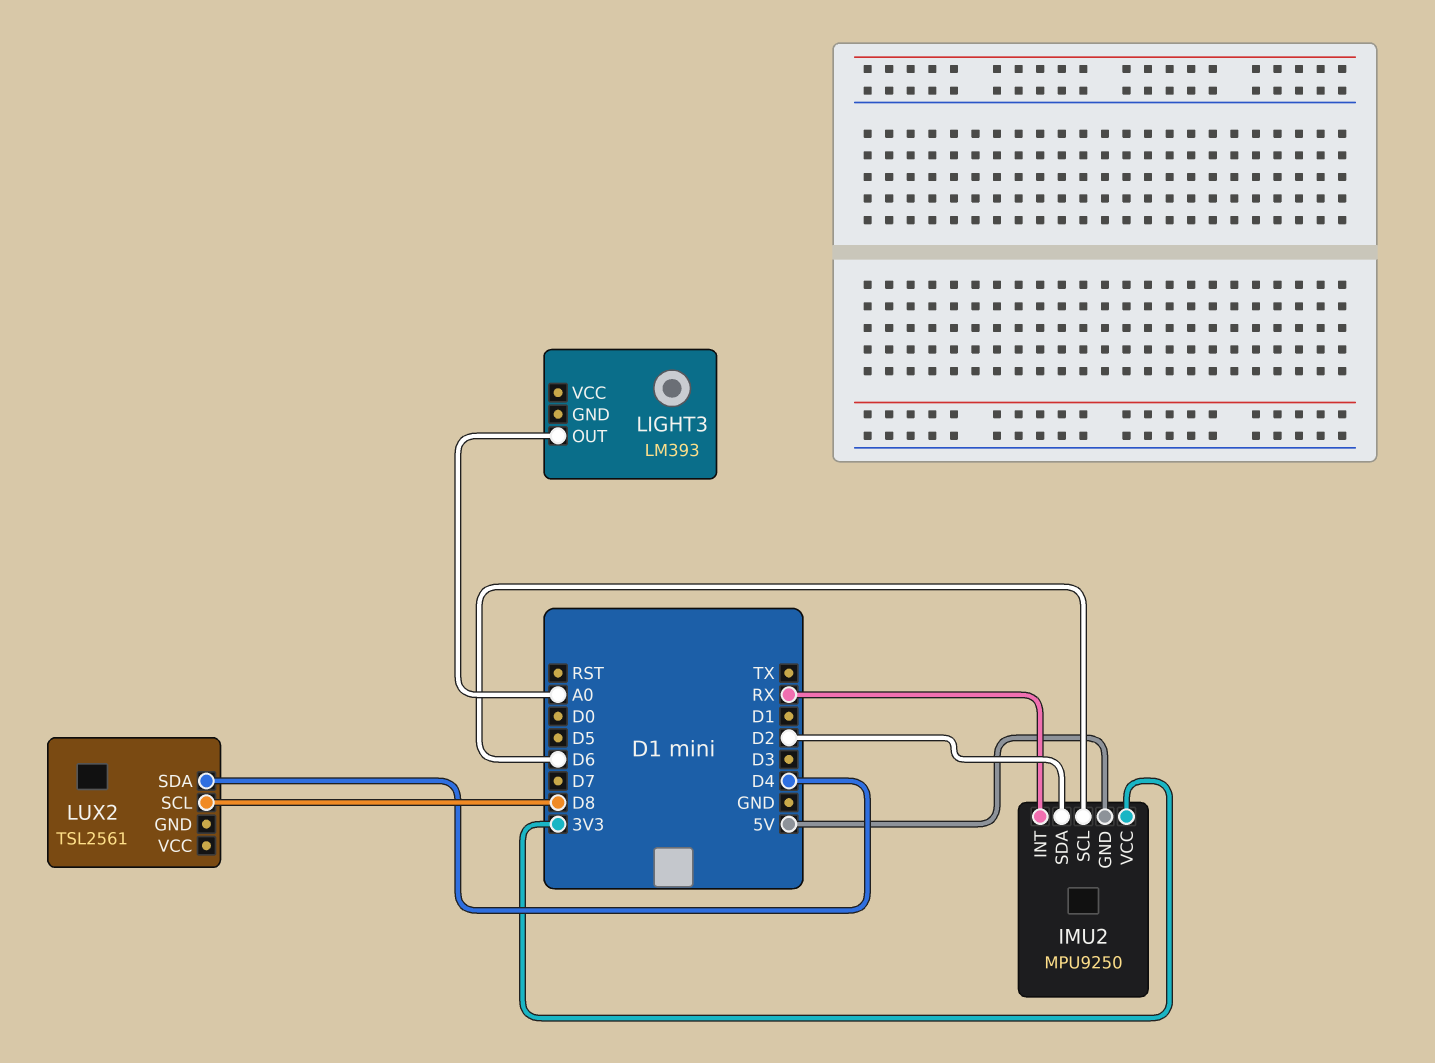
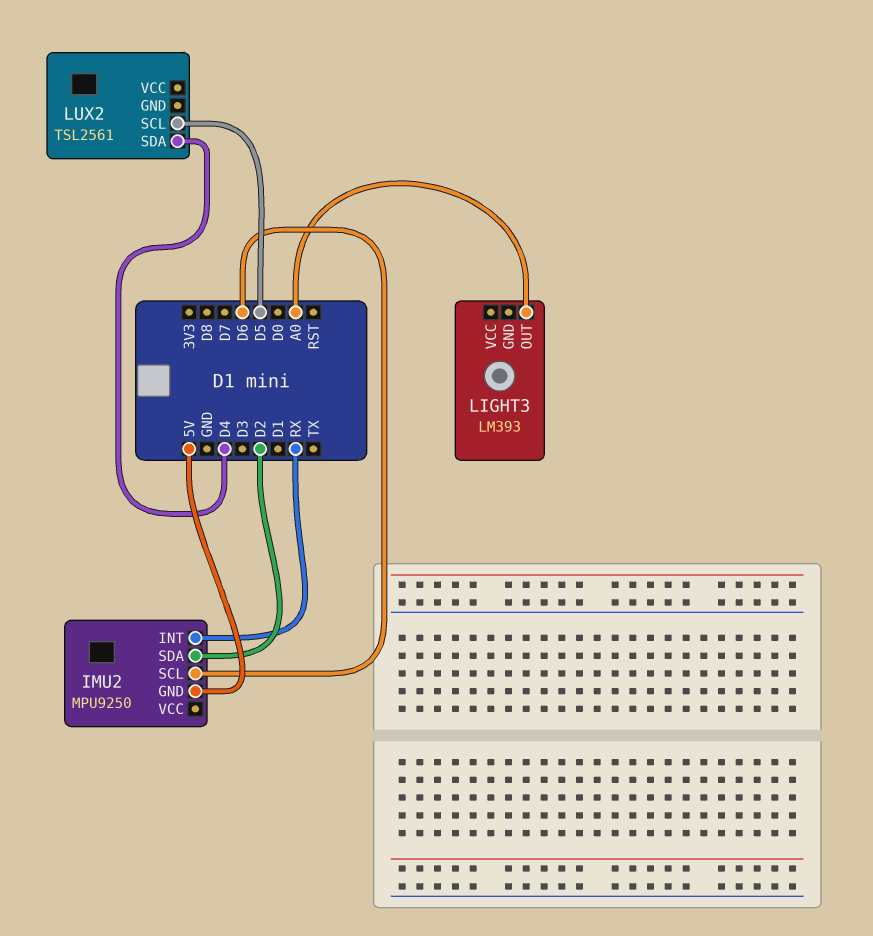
IMU2 pin VCC: 3V3 -> none
LUX2 pin SCL: D8 -> D5

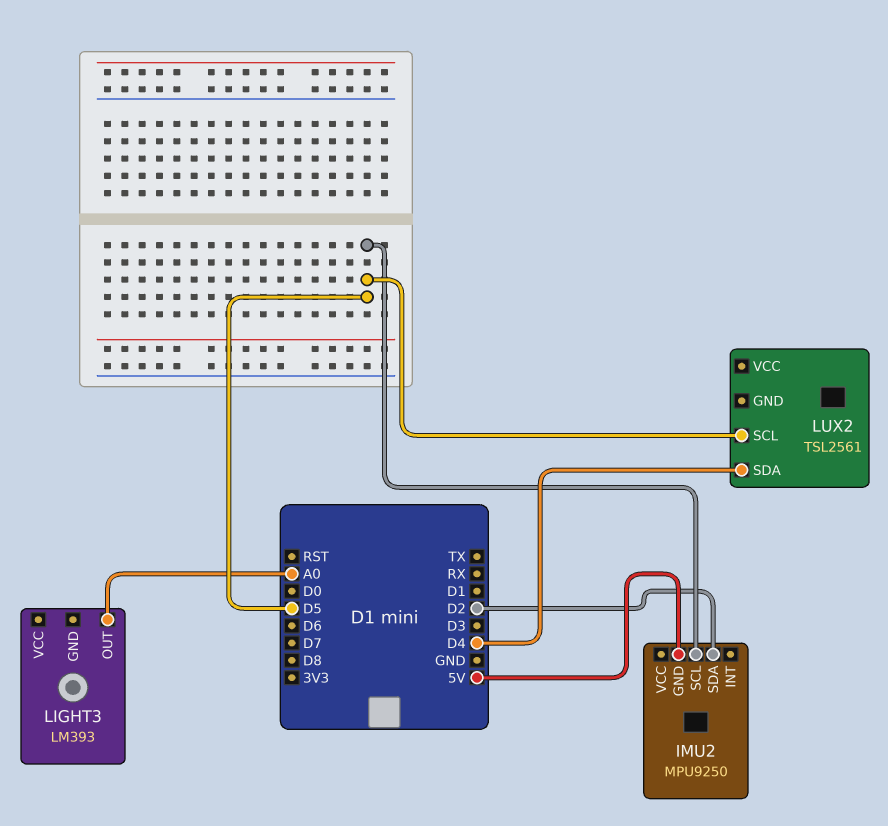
IMU2 pin INT: RX -> none
IMU2 pin SCL: D6 -> D5

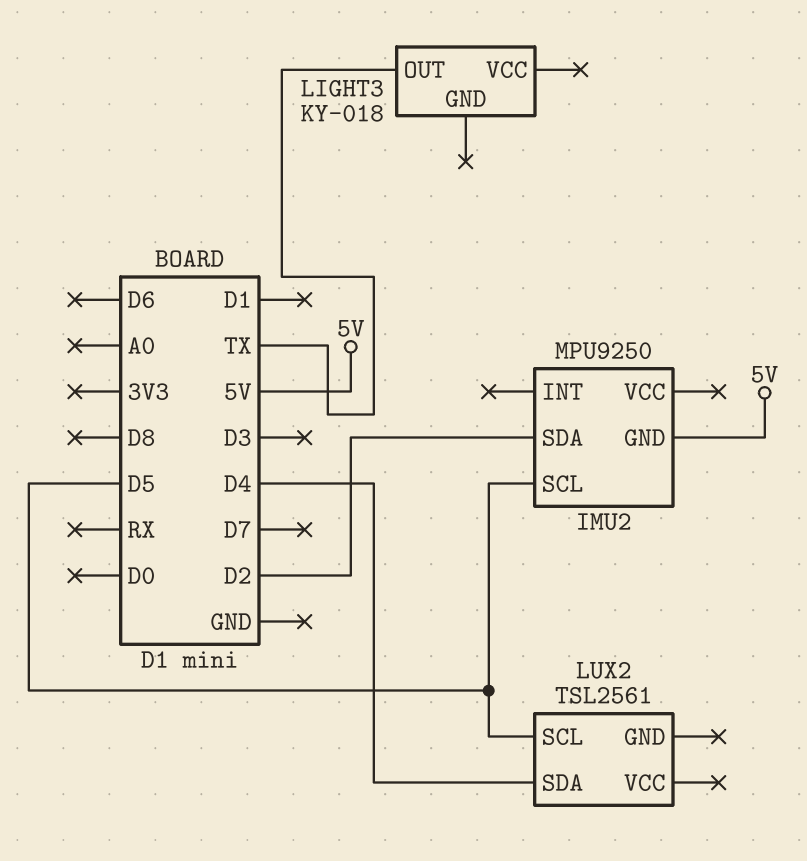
LIGHT3: LM393 -> KY-018
LIGHT3 pin OUT: A0 -> TX

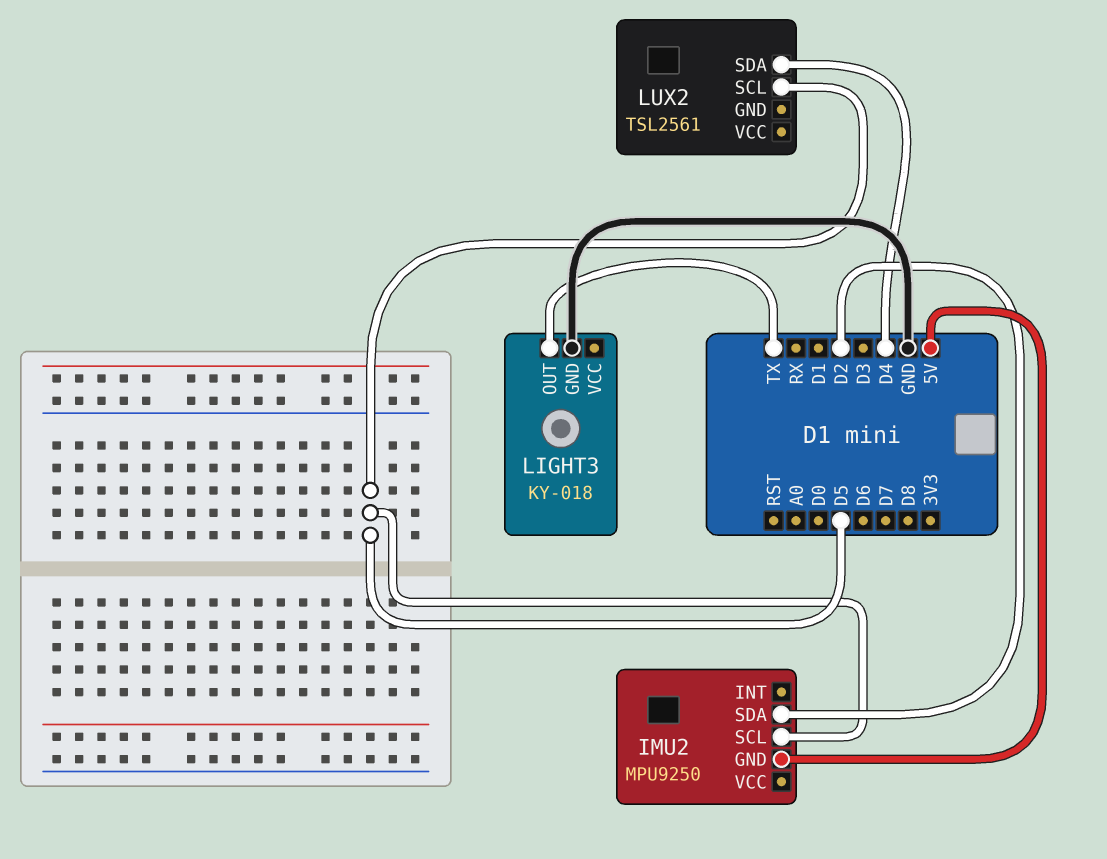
LIGHT3 pin GND: none -> GND

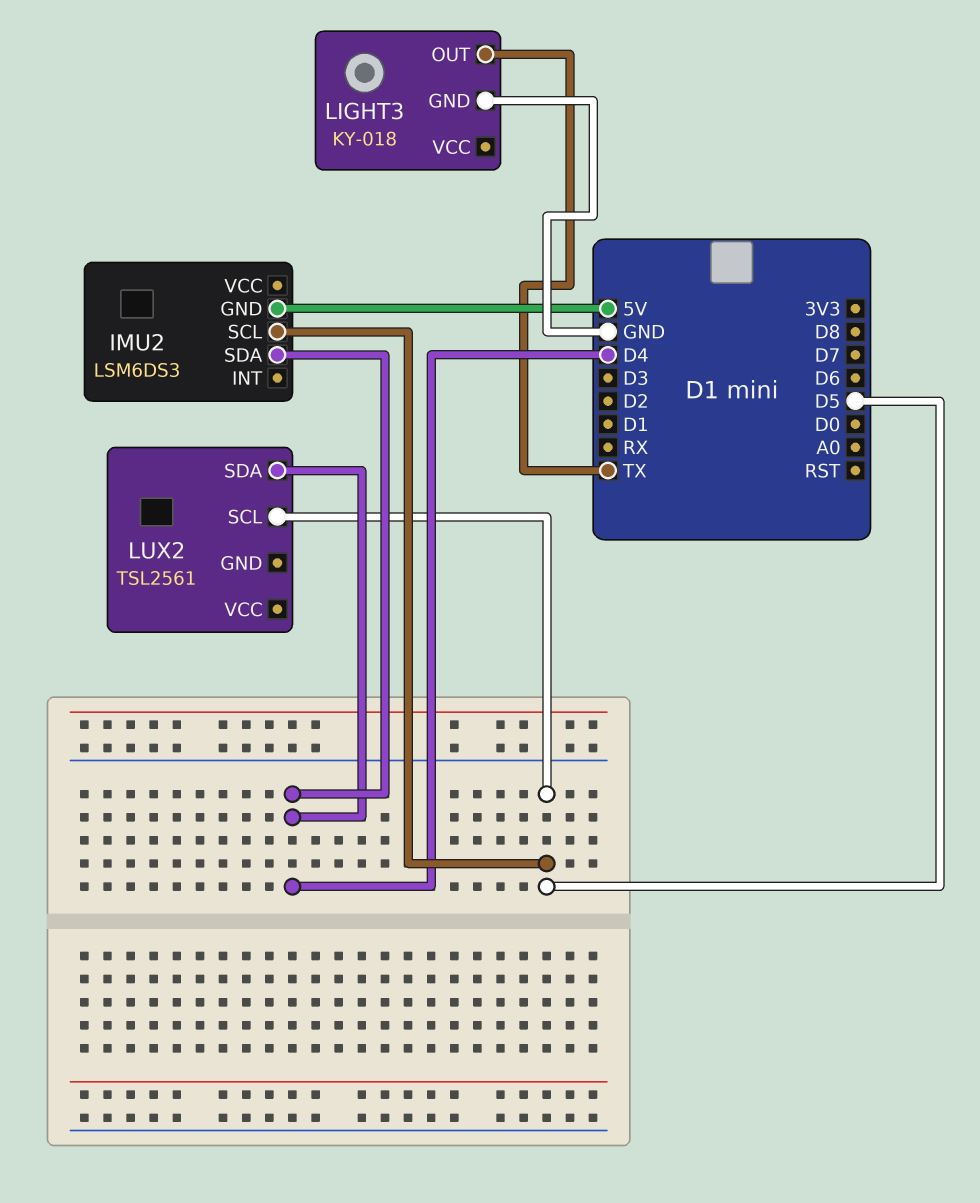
IMU2: MPU9250 -> LSM6DS3
IMU2 pin SDA: D2 -> D4

